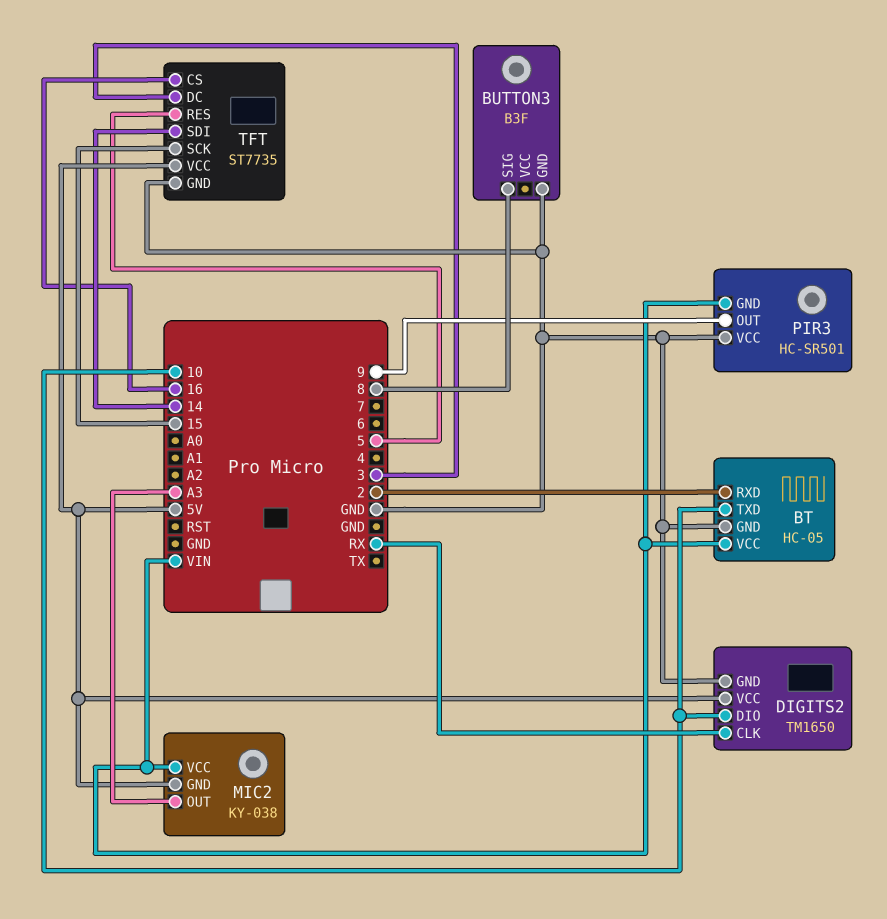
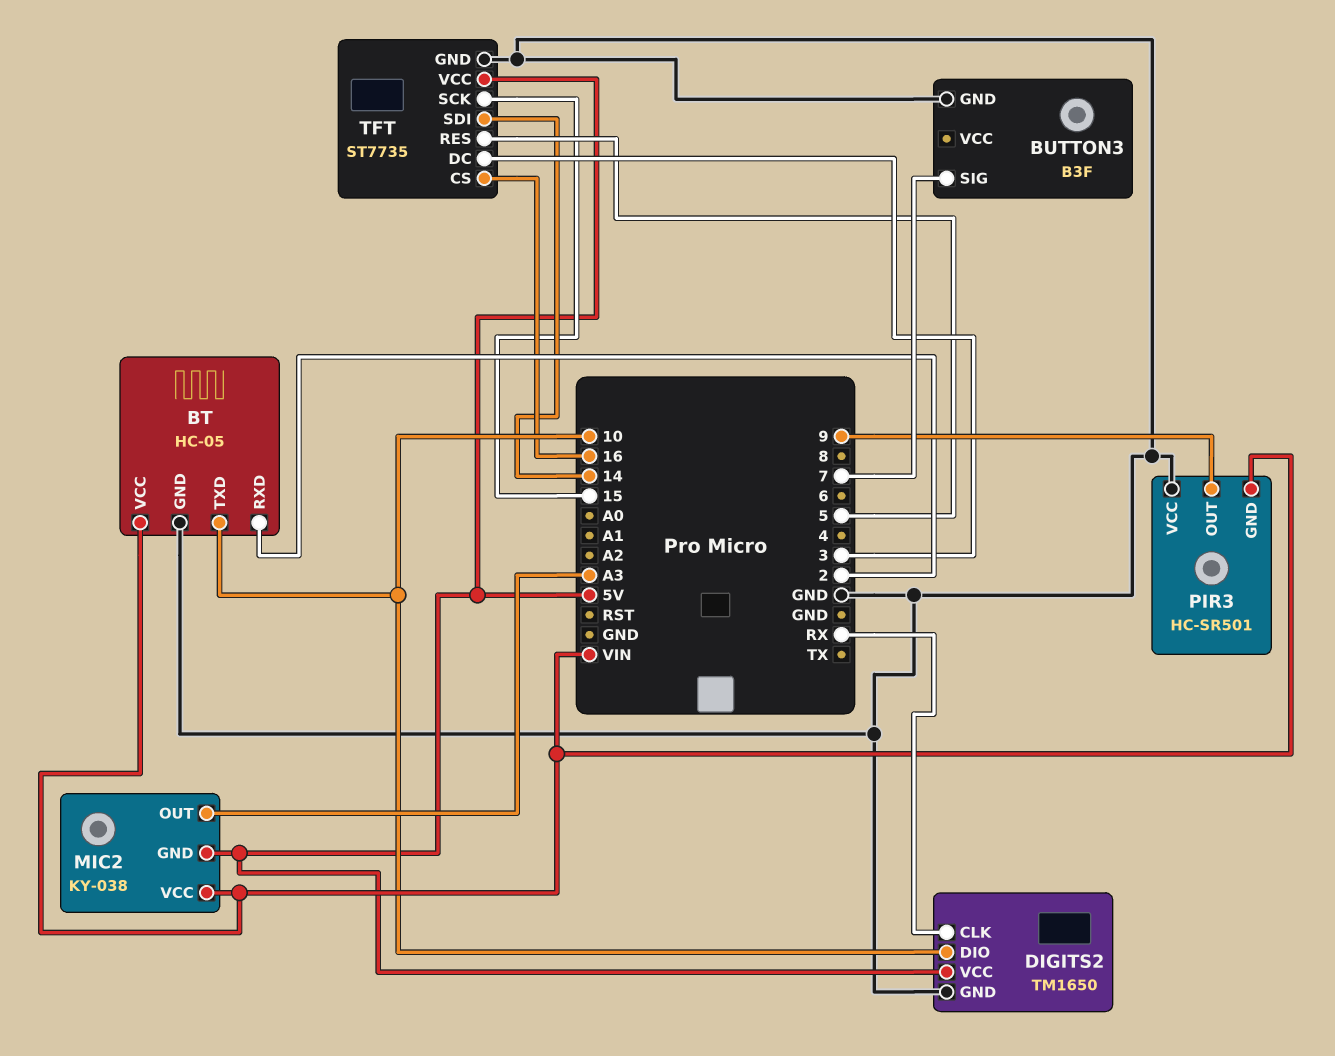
BUTTON3 pin SIG: 8 -> 7

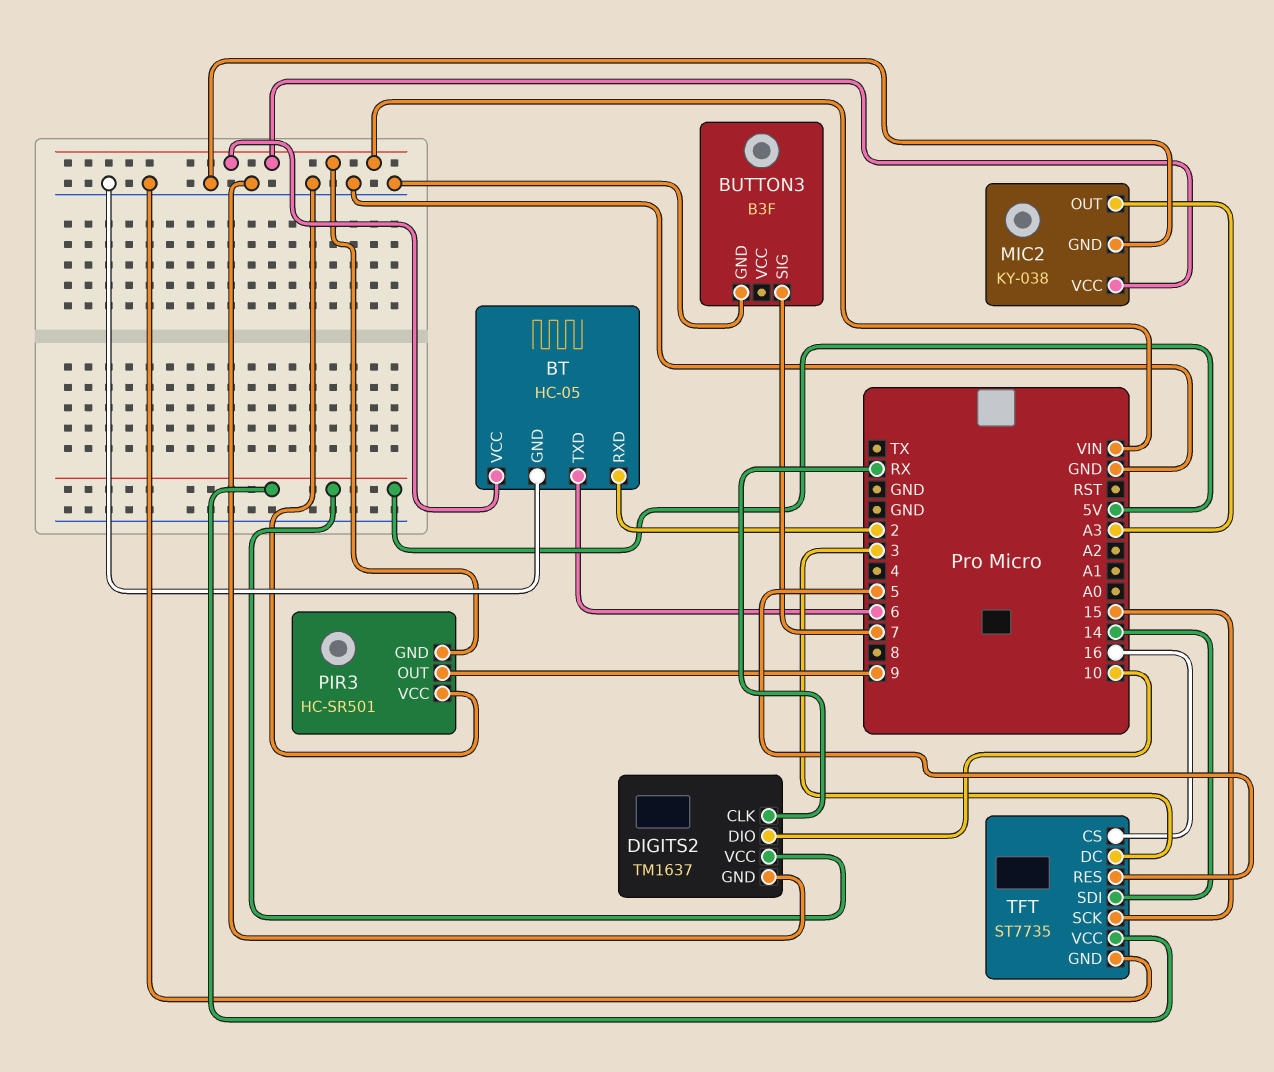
BT pin TXD: 10 -> 6
DIGITS2: TM1650 -> TM1637
MIC2 pin GND: 5V -> GND

